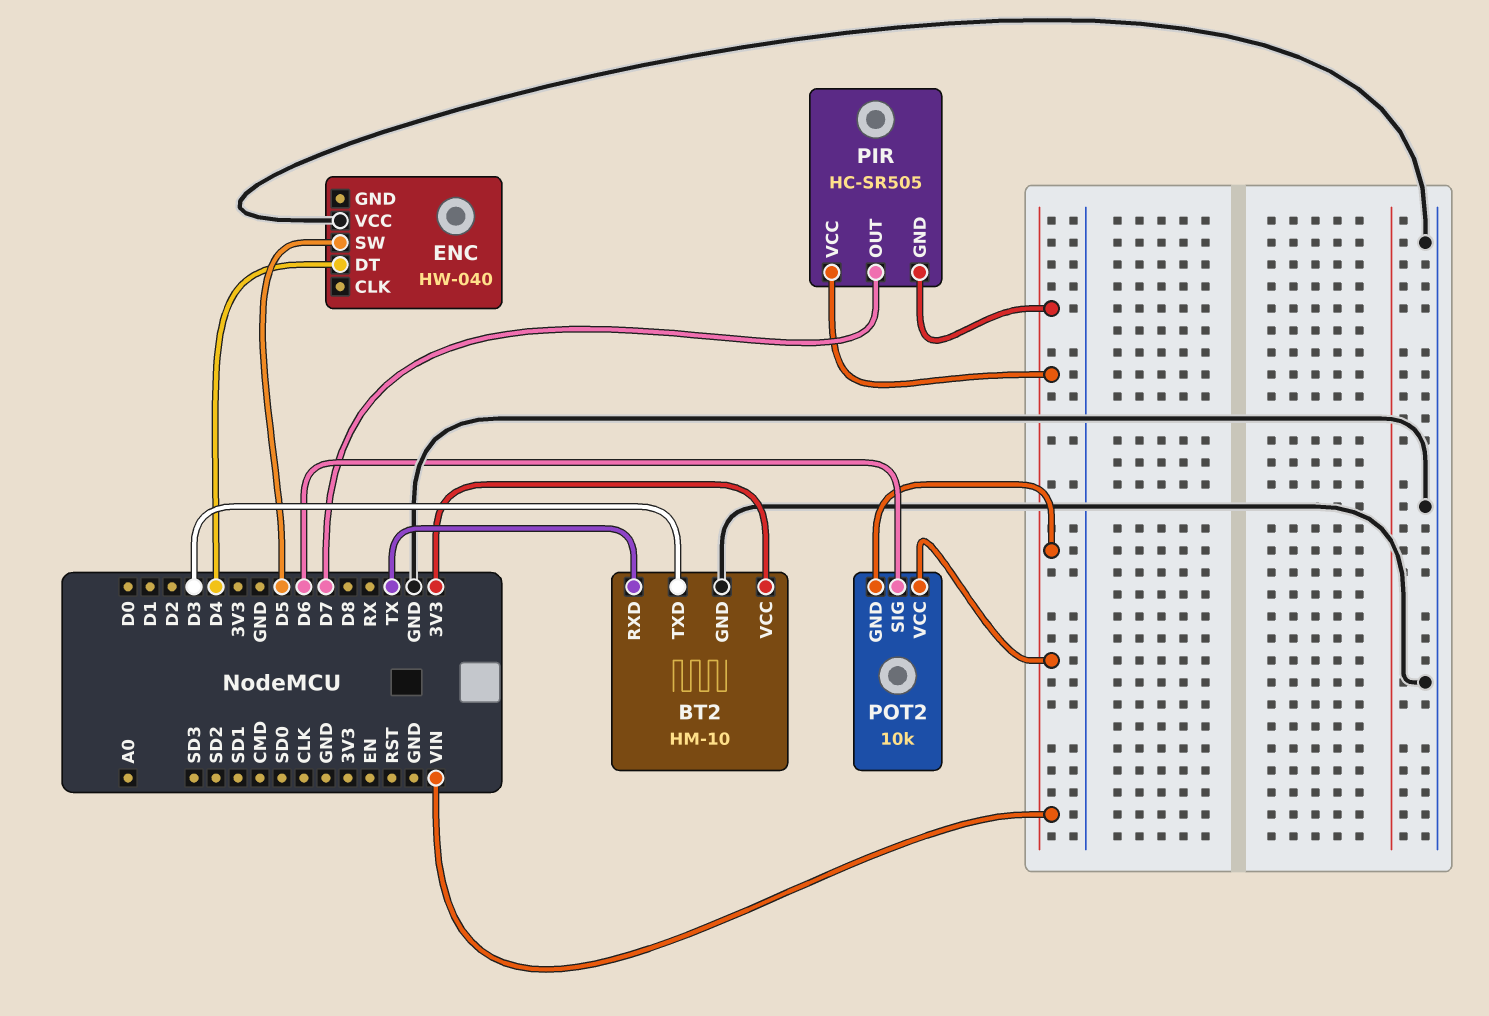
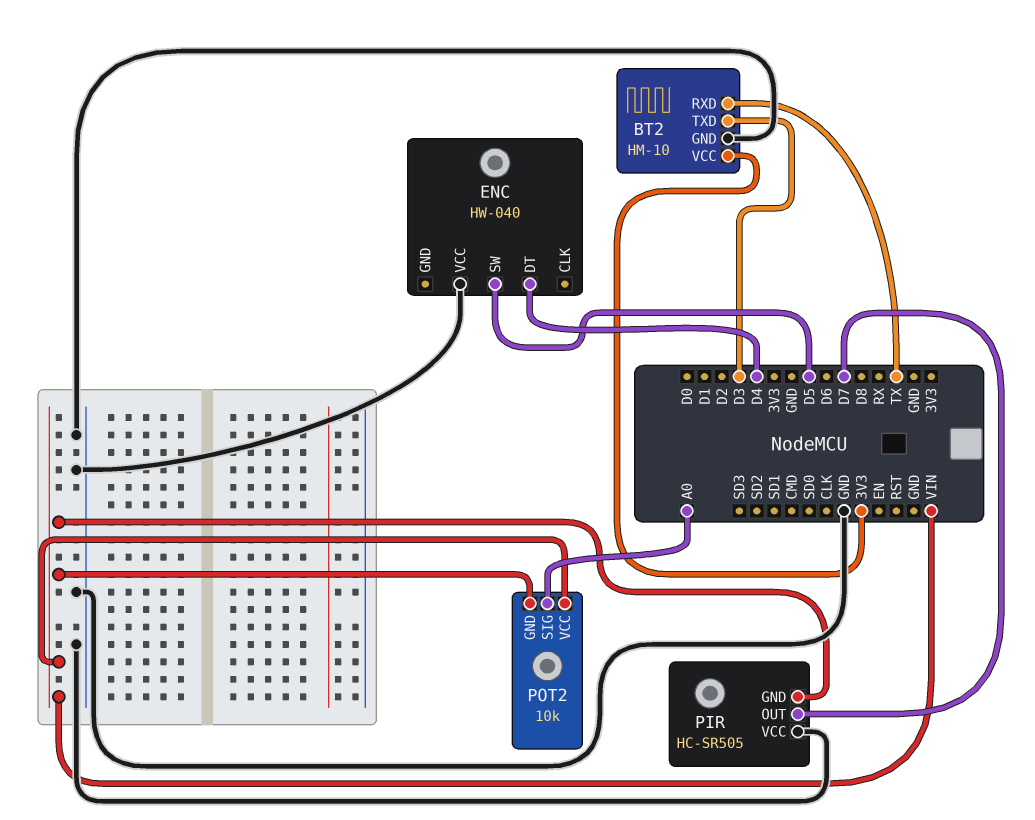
PIR pin VCC: VIN -> GND
POT2 pin SIG: D6 -> A0

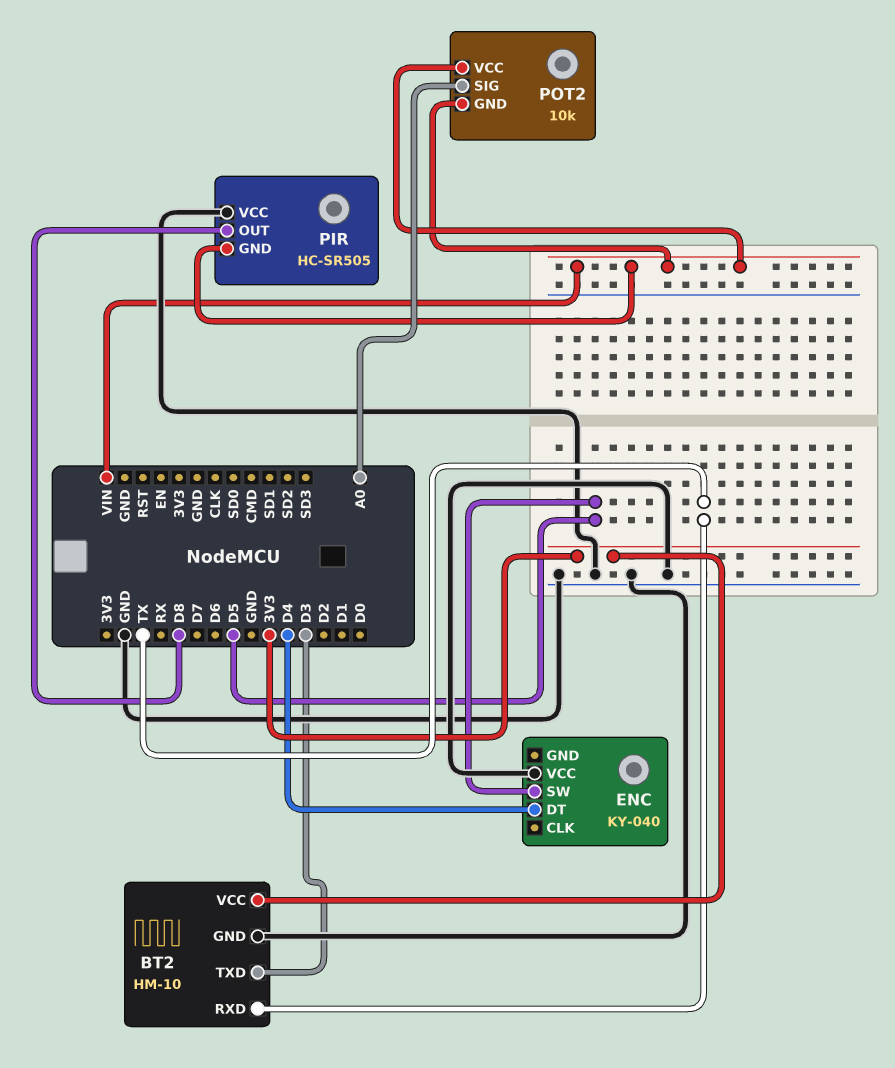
ENC: HW-040 -> KY-040
PIR pin OUT: D7 -> D8

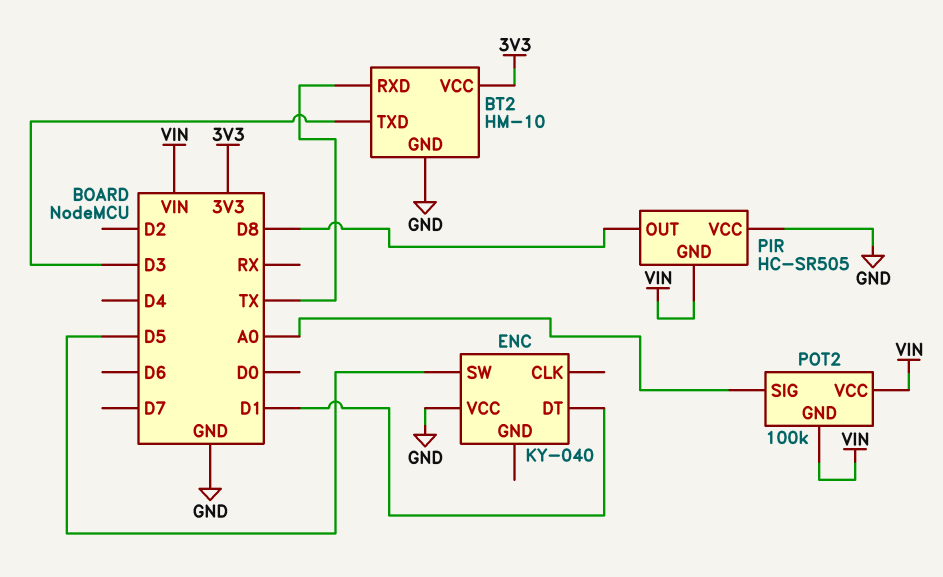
ENC pin DT: D4 -> D1
POT2: 10k -> 100k

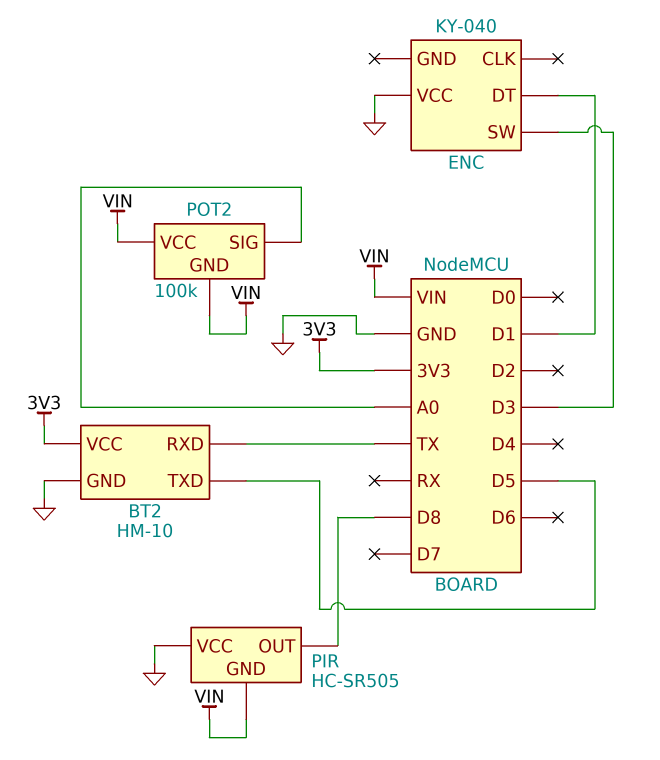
BT2 pin TXD: D3 -> D5
ENC pin SW: D5 -> D3

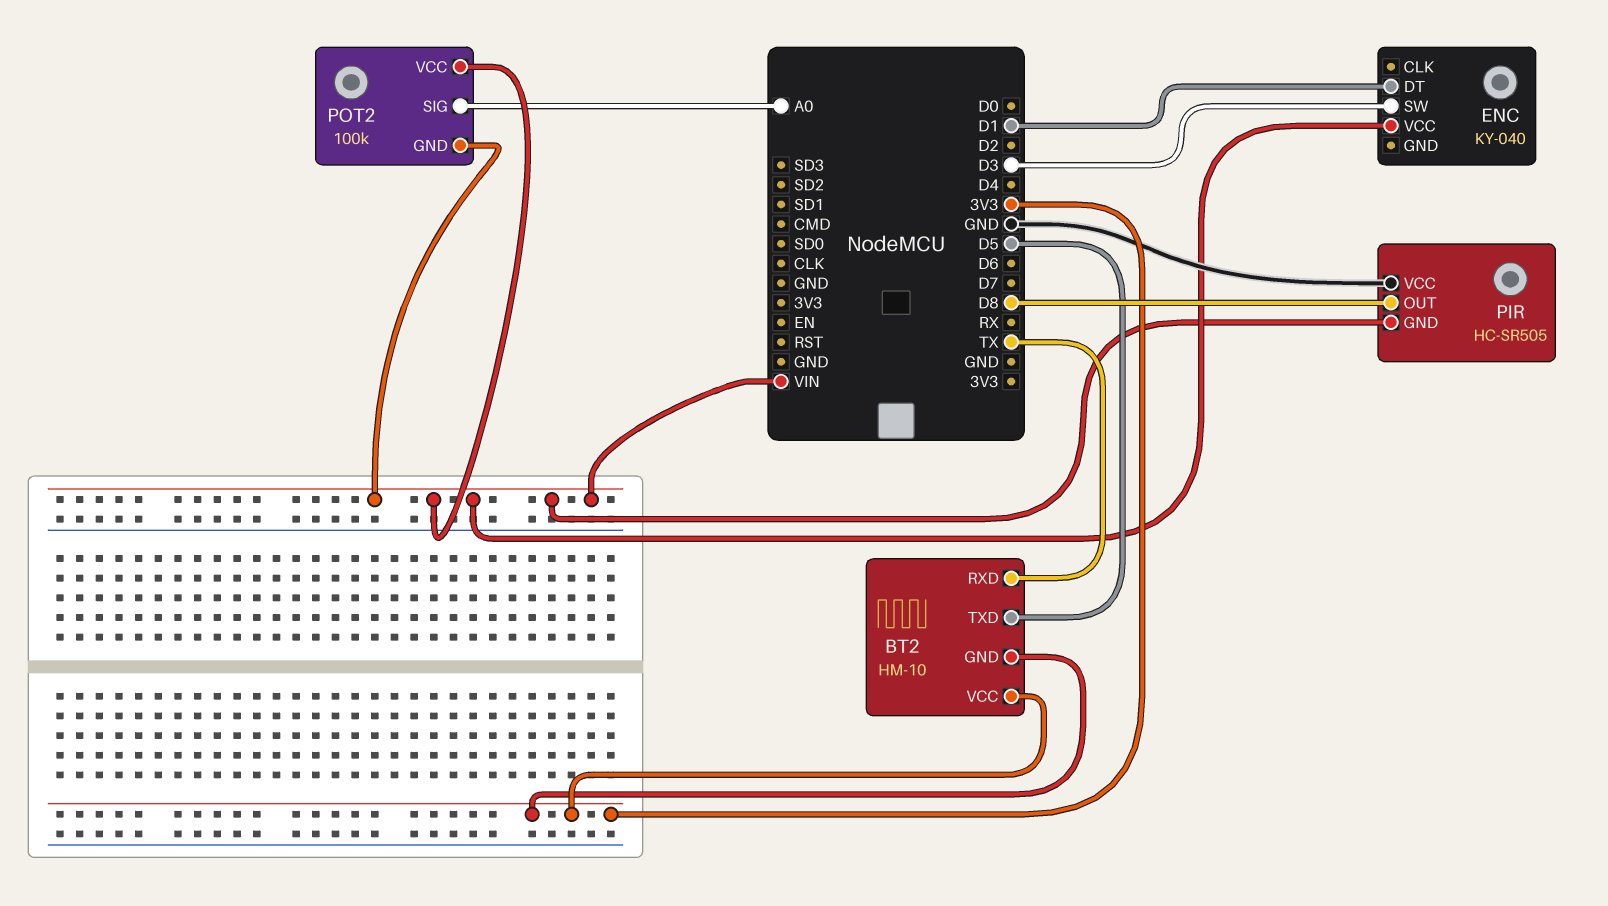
BT2 pin GND: GND -> 3V3
ENC pin VCC: GND -> VIN

